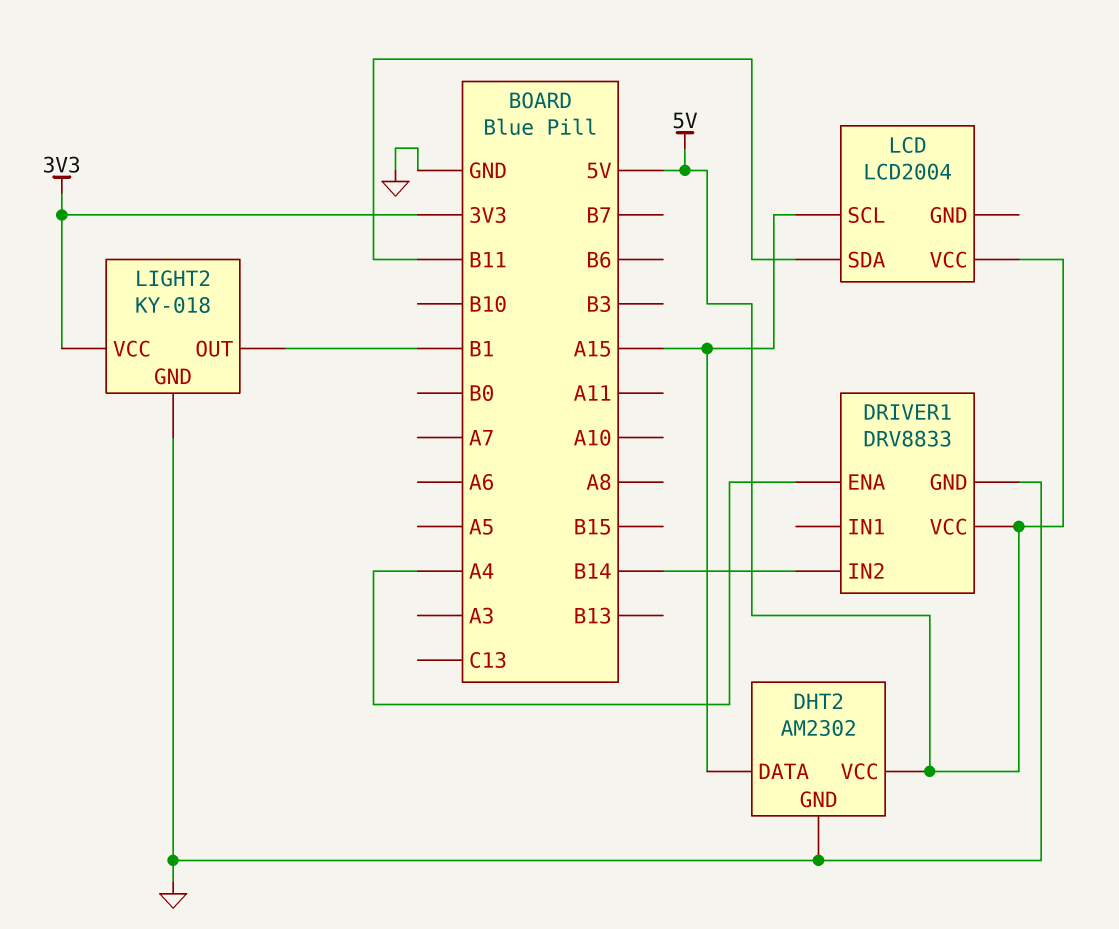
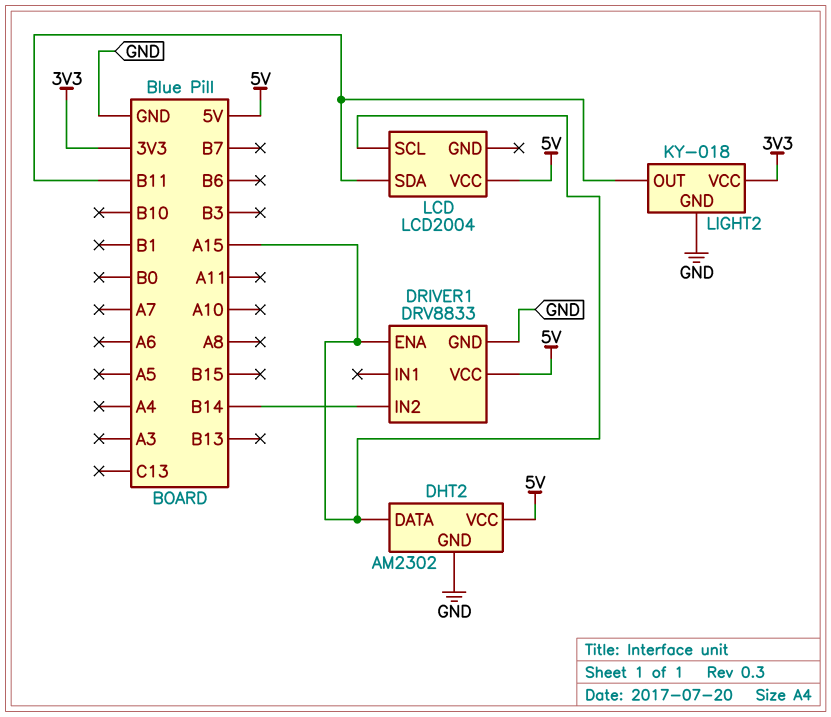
DRIVER1 pin ENA: A4 -> A15
LIGHT2 pin OUT: B1 -> B11

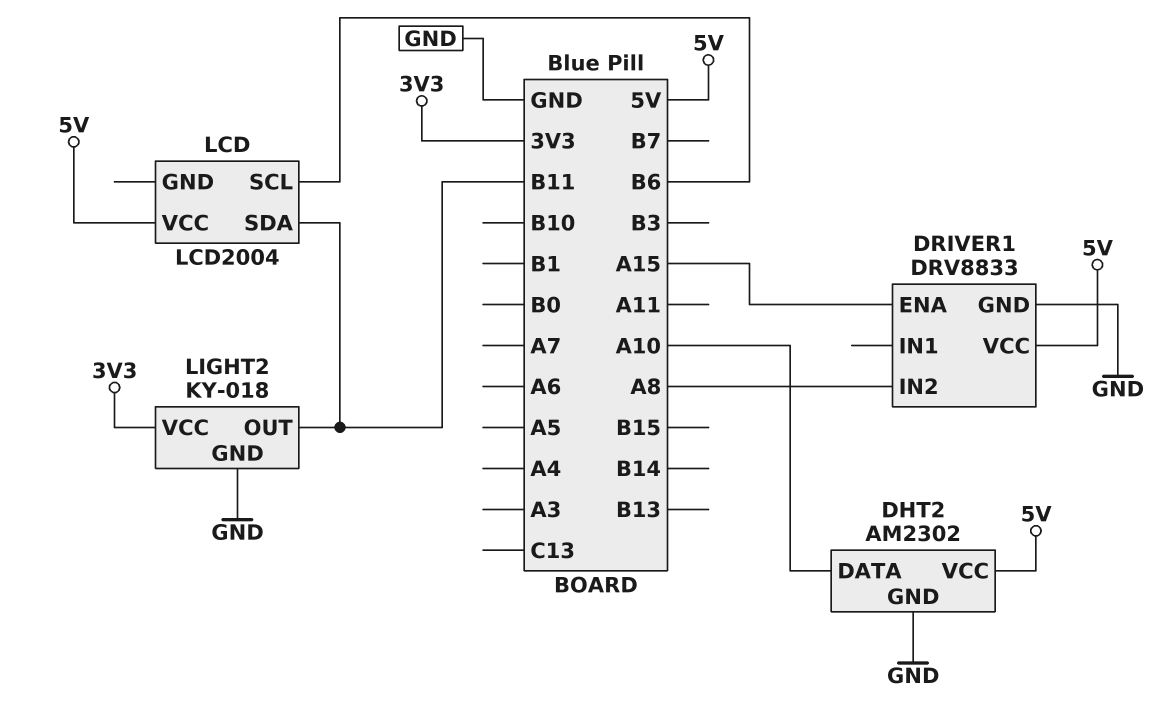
DHT2 pin DATA: A15 -> A10
DRIVER1 pin IN2: B14 -> A8
LCD pin SCL: A15 -> B6

